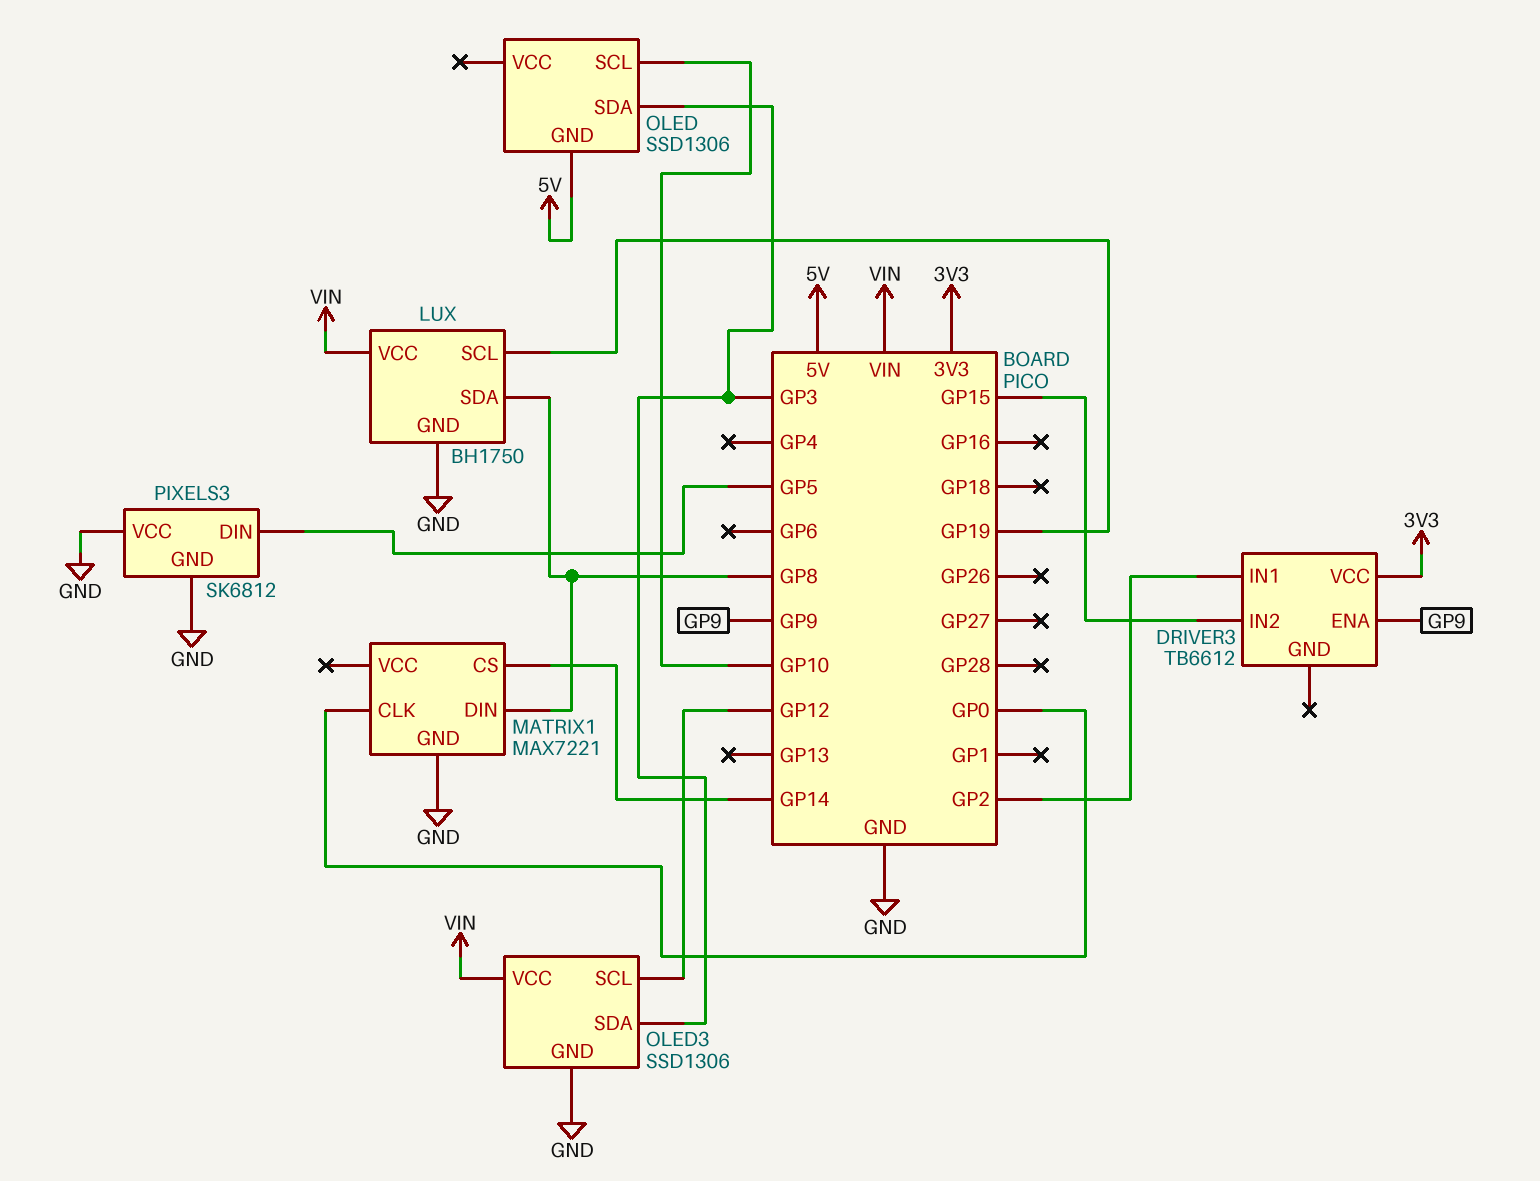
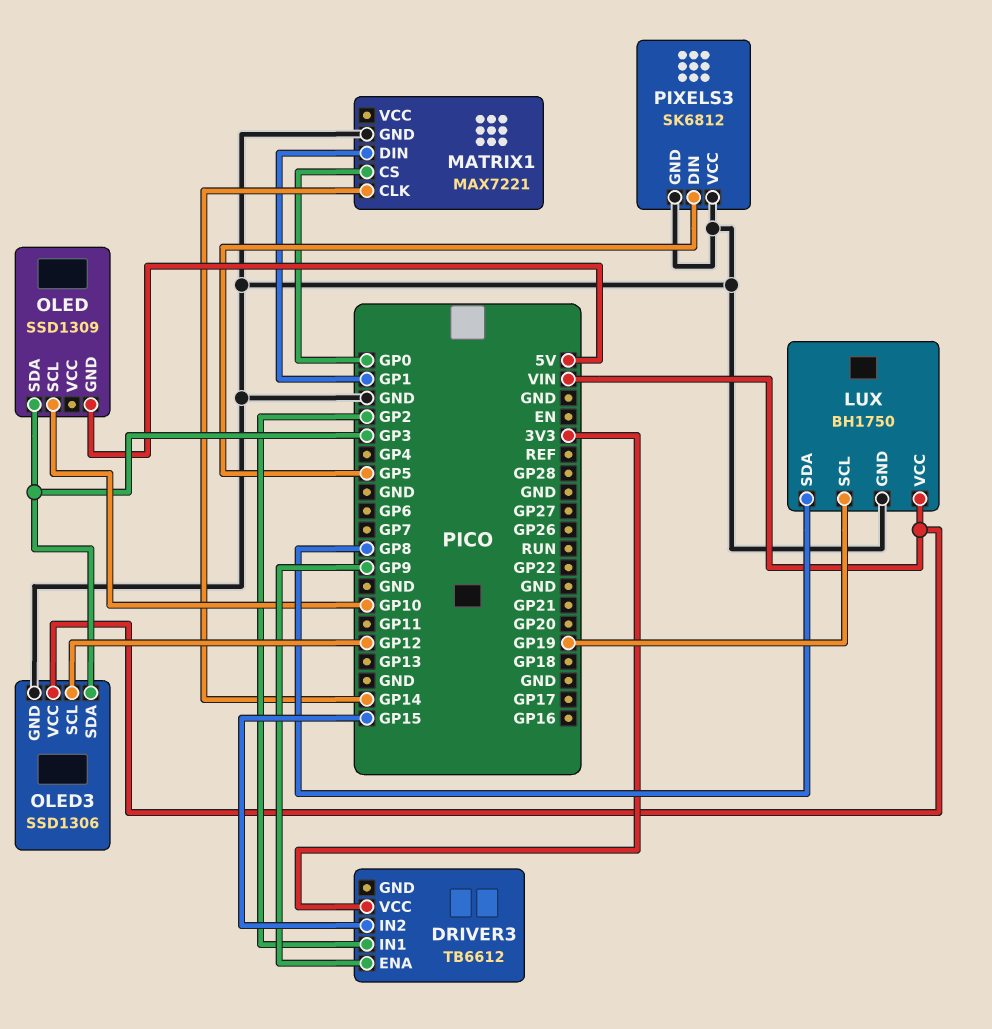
MATRIX1 pin CLK: GP0 -> GP14
MATRIX1 pin CS: GP14 -> GP0
MATRIX1 pin DIN: GP8 -> GP1
OLED: SSD1306 -> SSD1309

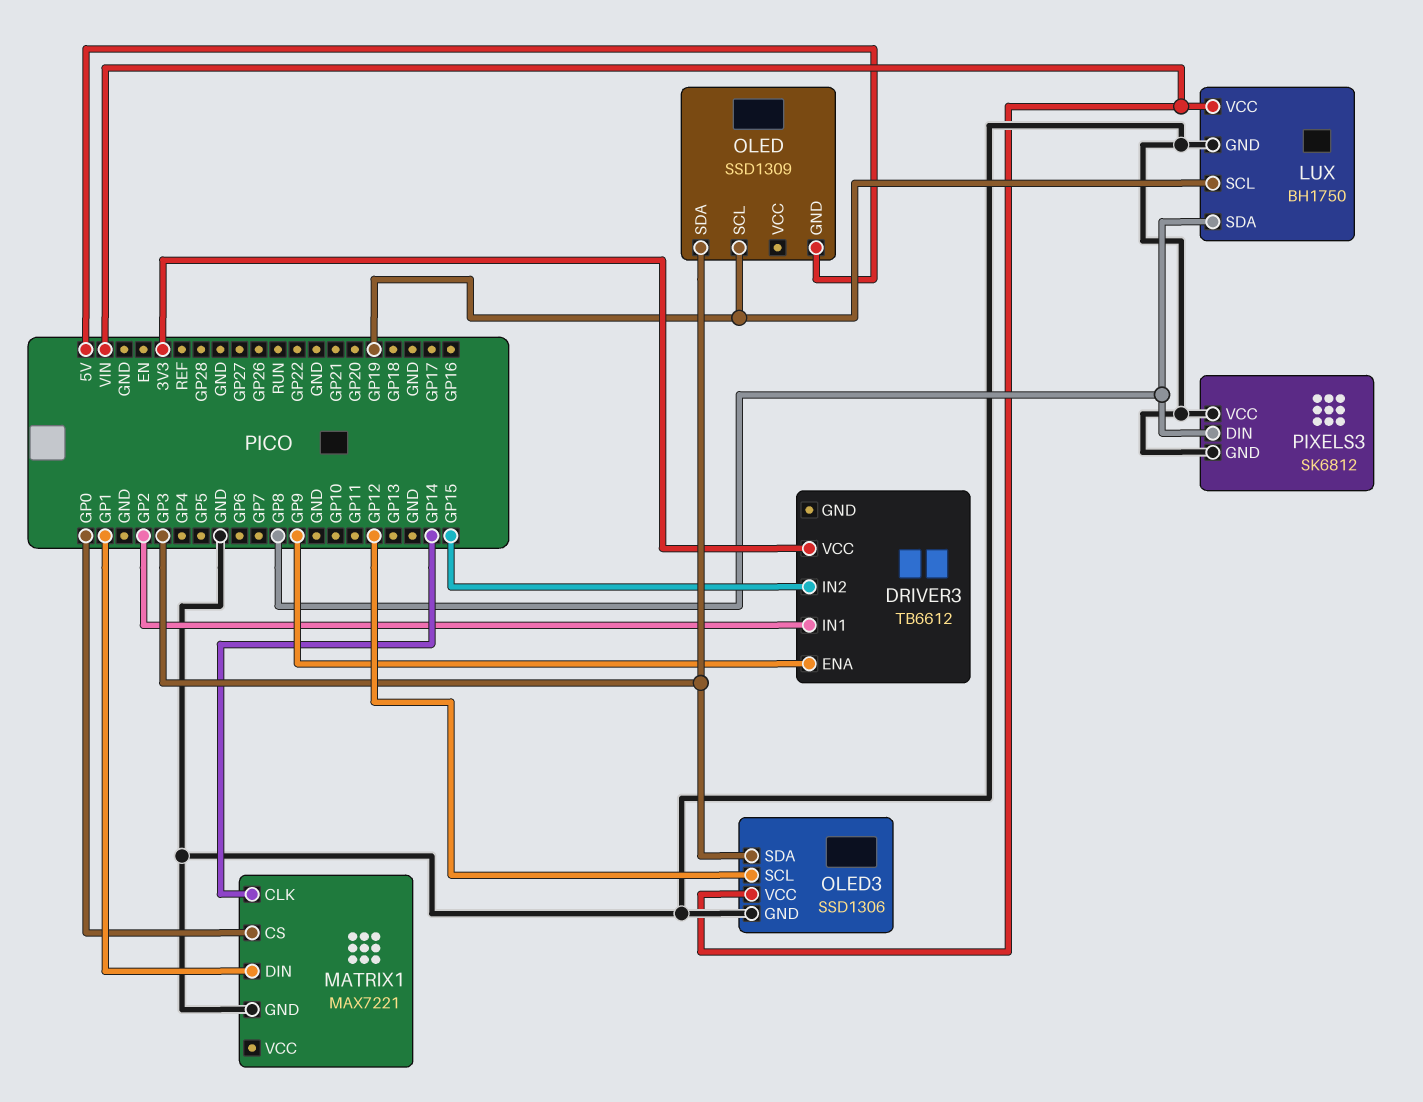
OLED pin SCL: GP10 -> GP19
PIXELS3 pin DIN: GP5 -> GP8

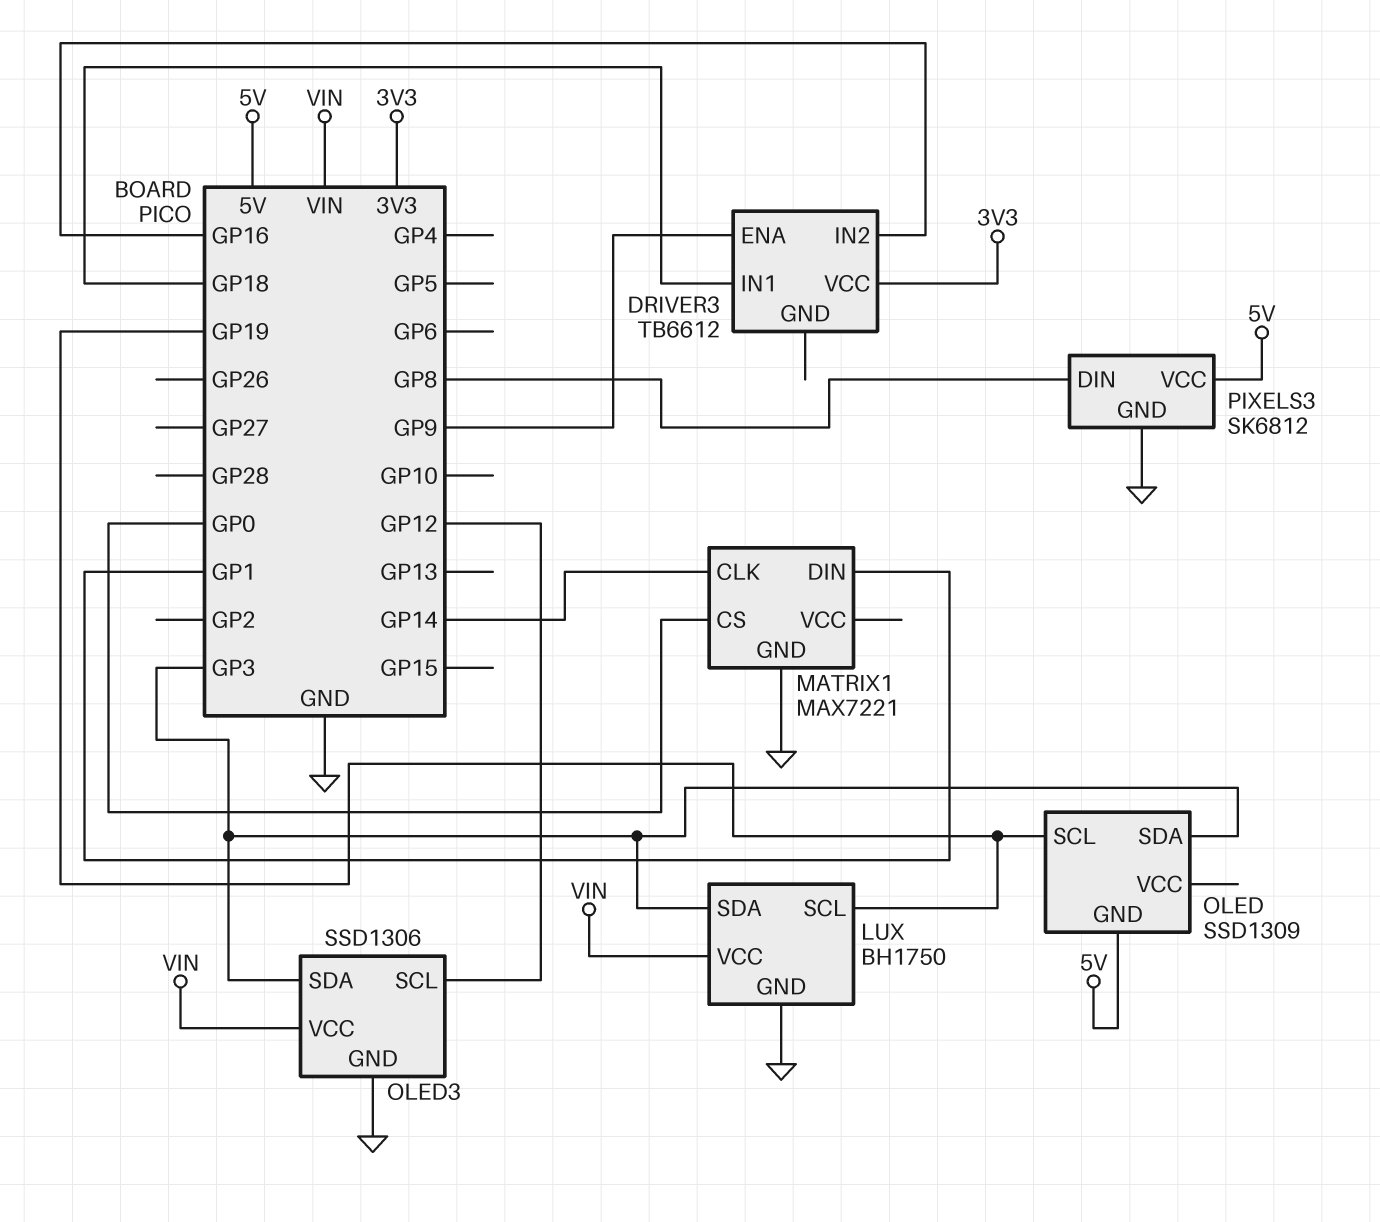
DRIVER3 pin IN1: GP2 -> GP18
DRIVER3 pin IN2: GP15 -> GP16
LUX pin SDA: GP8 -> GP3
PIXELS3 pin VCC: GND -> 5V

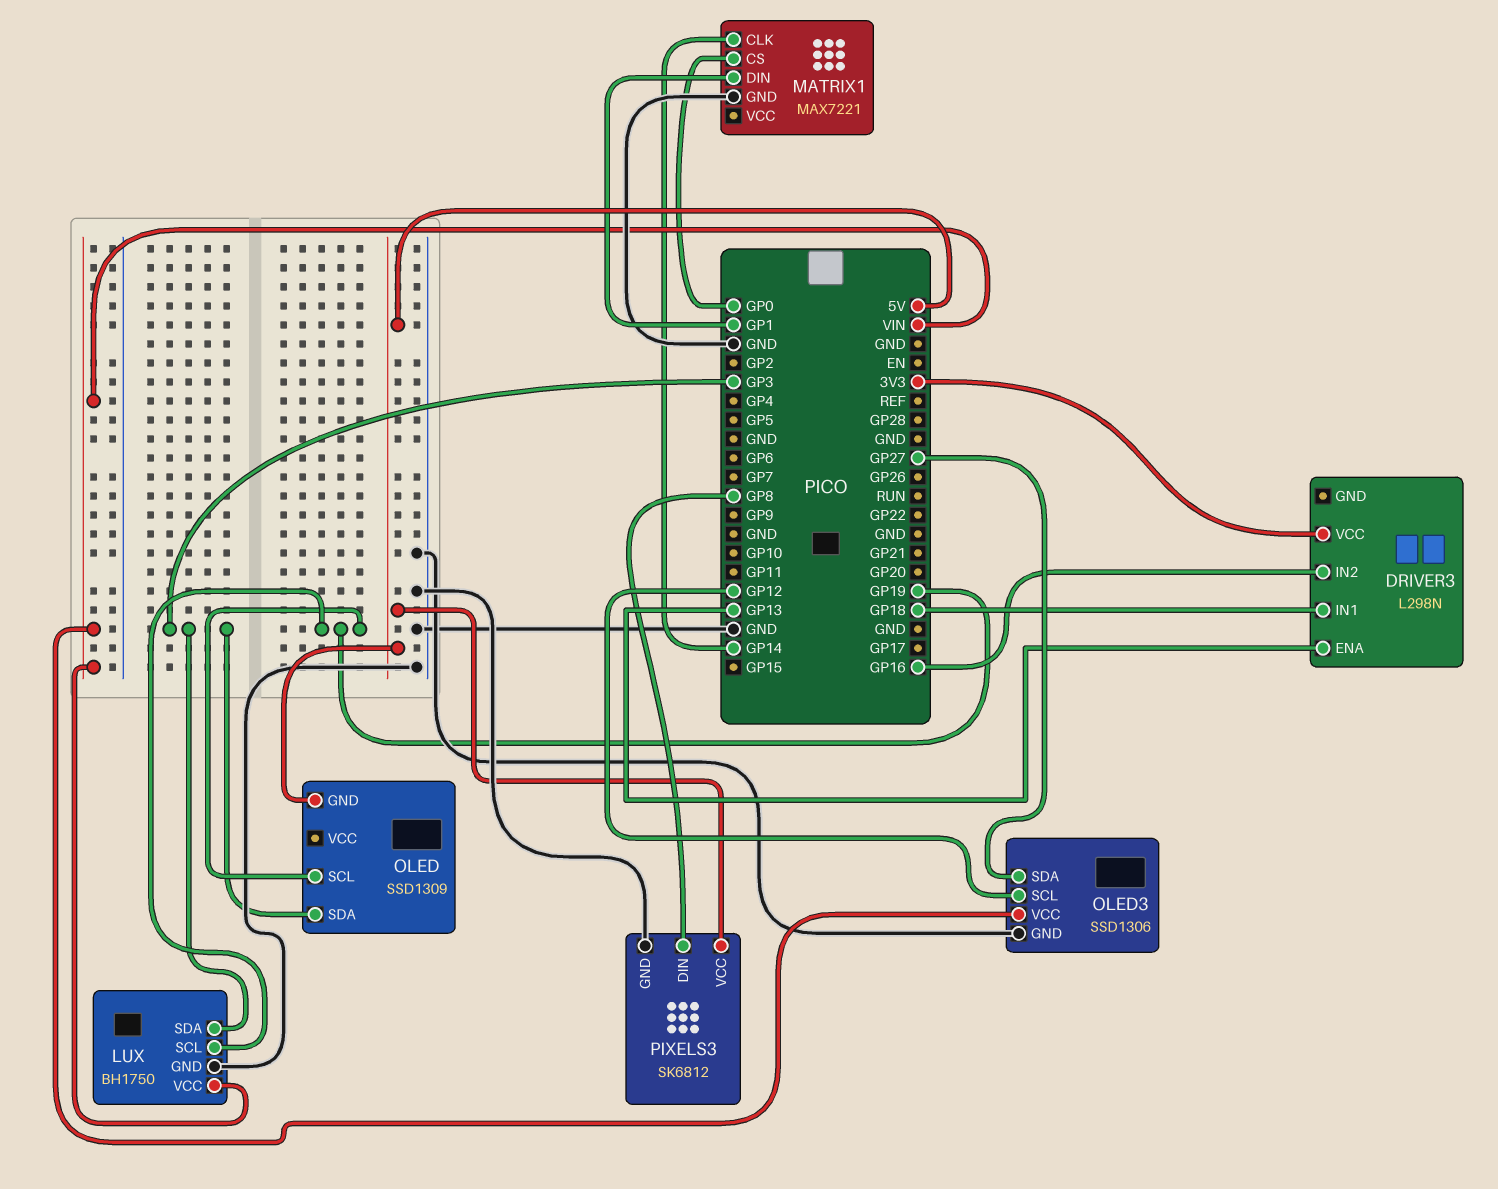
DRIVER3: TB6612 -> L298N
DRIVER3 pin ENA: GP9 -> GP13
OLED3 pin SDA: GP3 -> GP27

